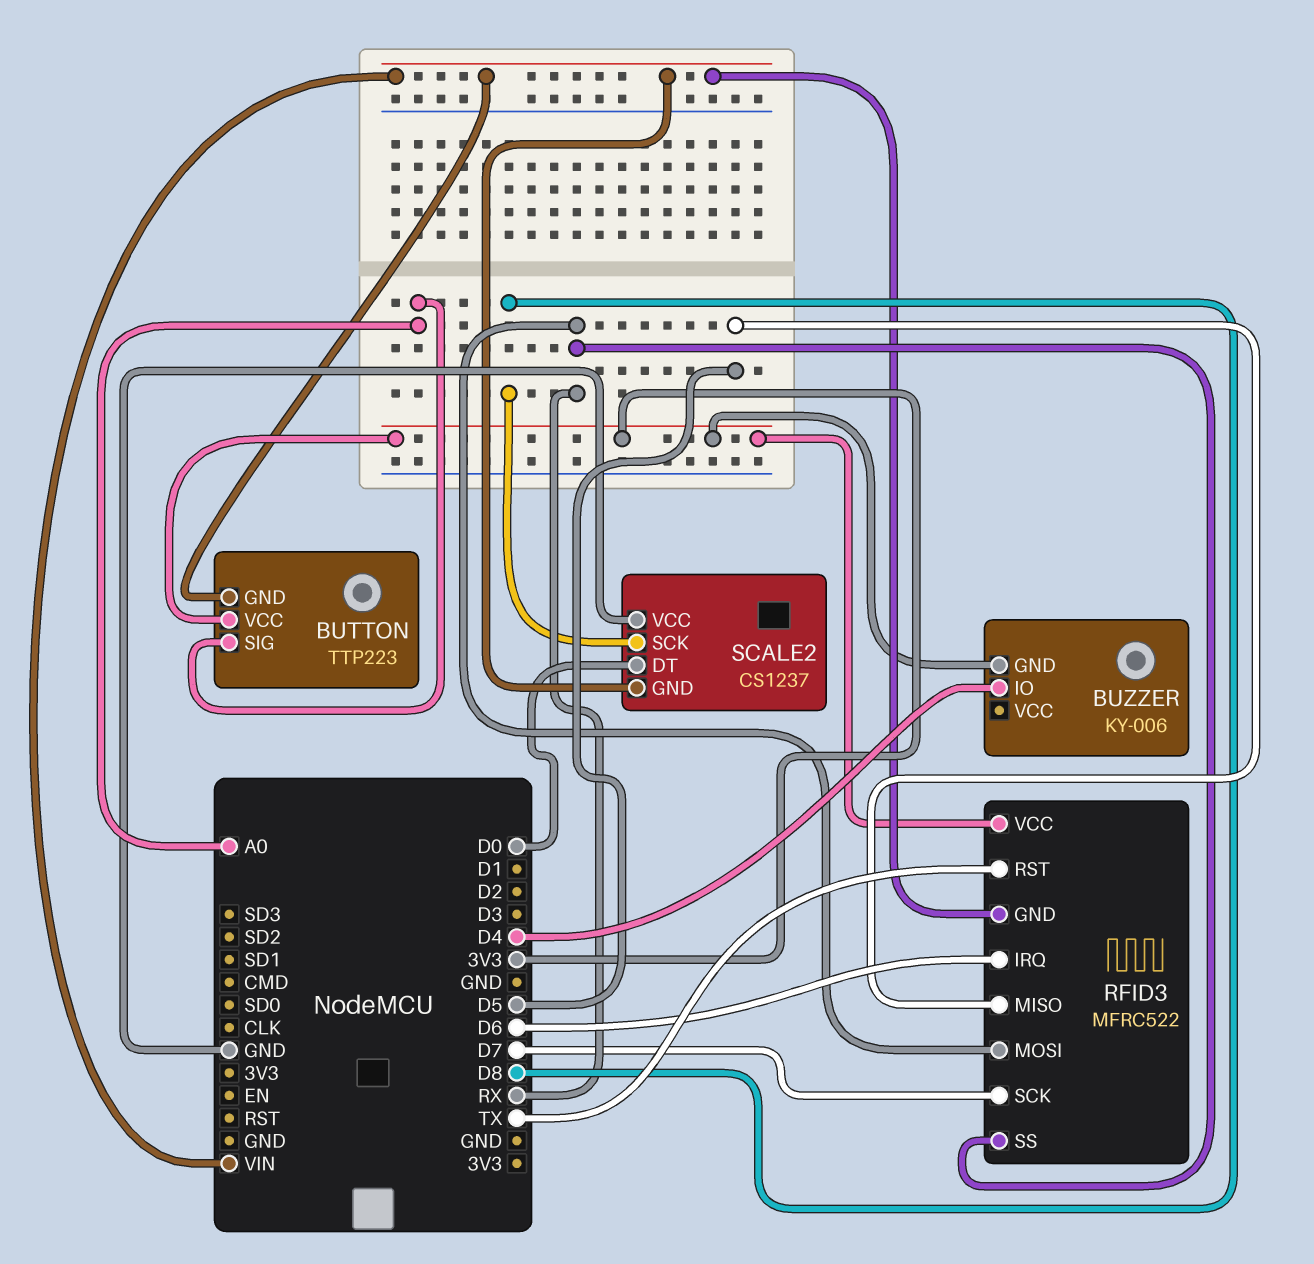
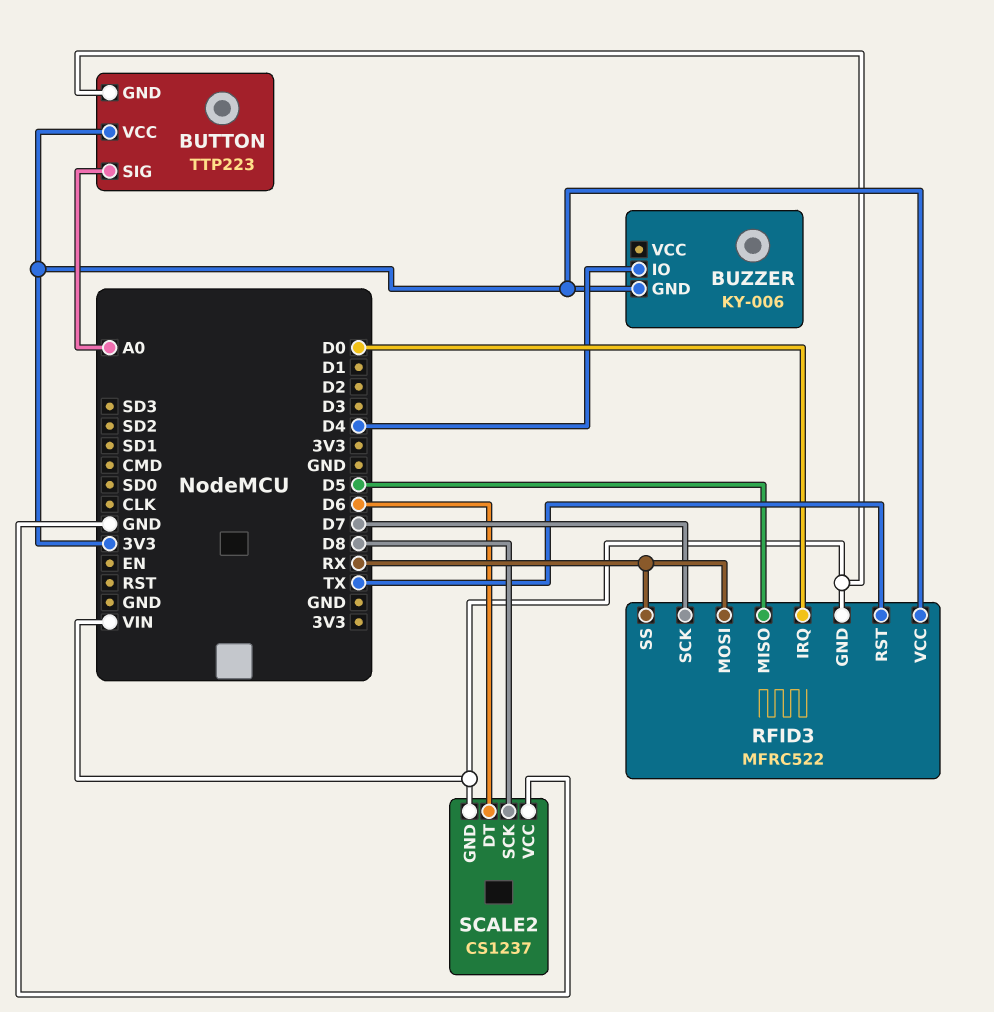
RFID3 pin IRQ: D6 -> D0
SCALE2 pin DT: D0 -> D6

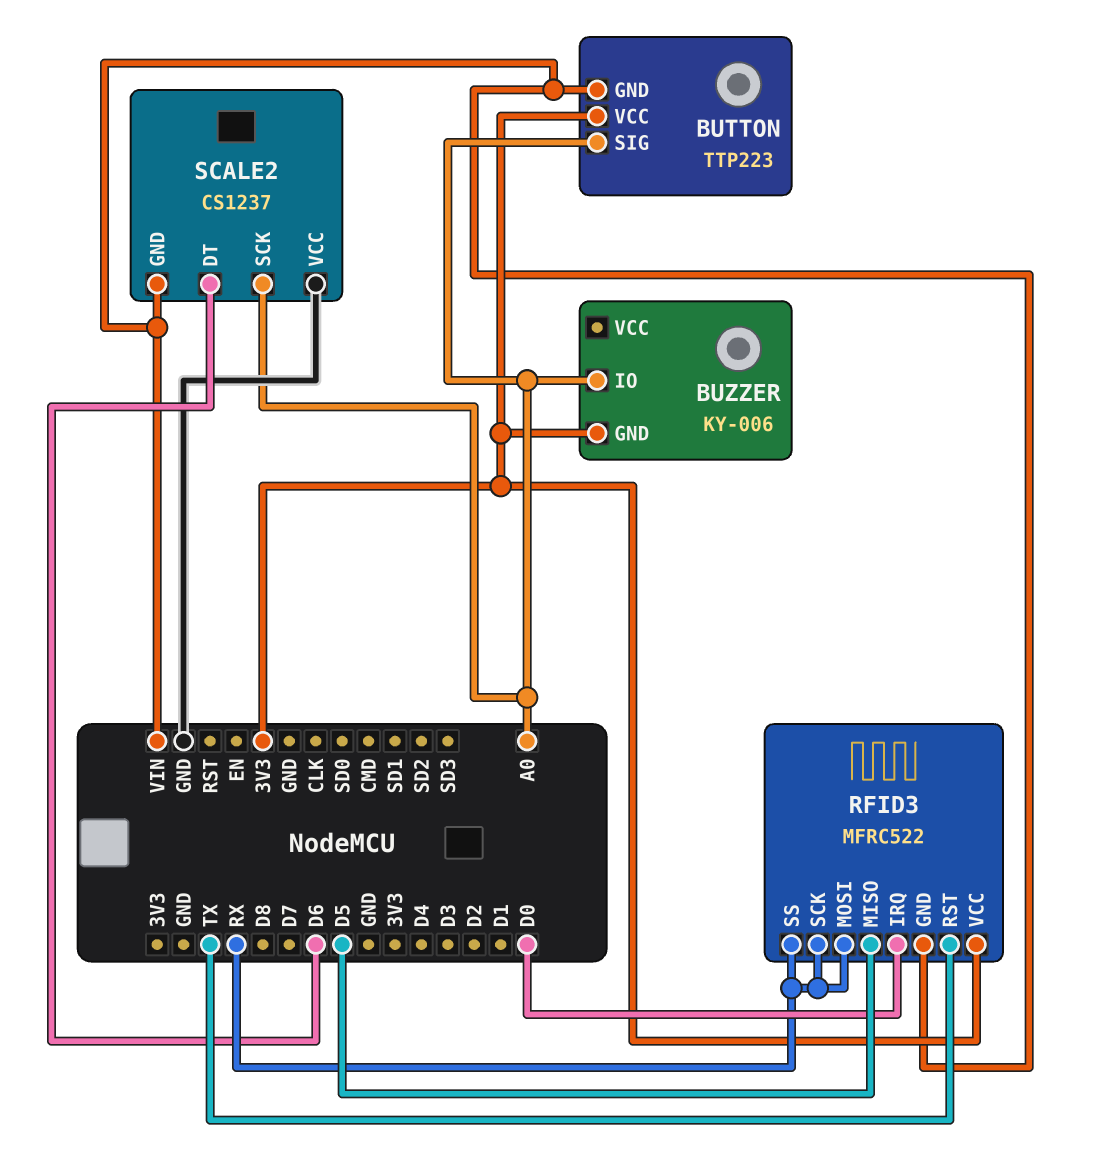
BUZZER pin IO: D4 -> A0
RFID3 pin SCK: D7 -> RX
SCALE2 pin SCK: D8 -> A0

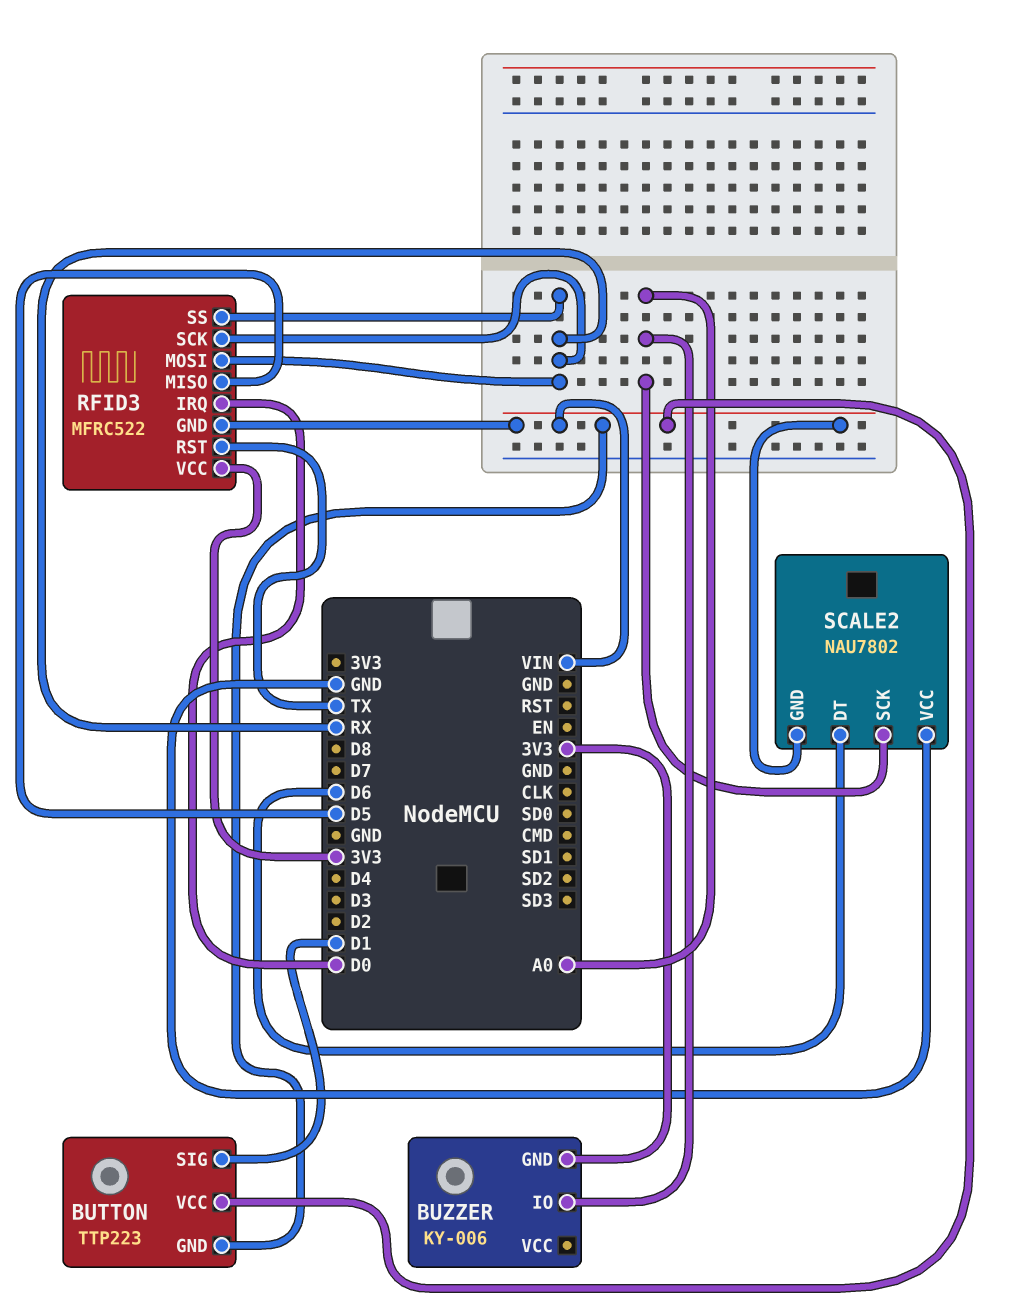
BUTTON pin SIG: A0 -> D1
BUTTON pin VCC: 3V3 -> VIN
SCALE2: CS1237 -> NAU7802

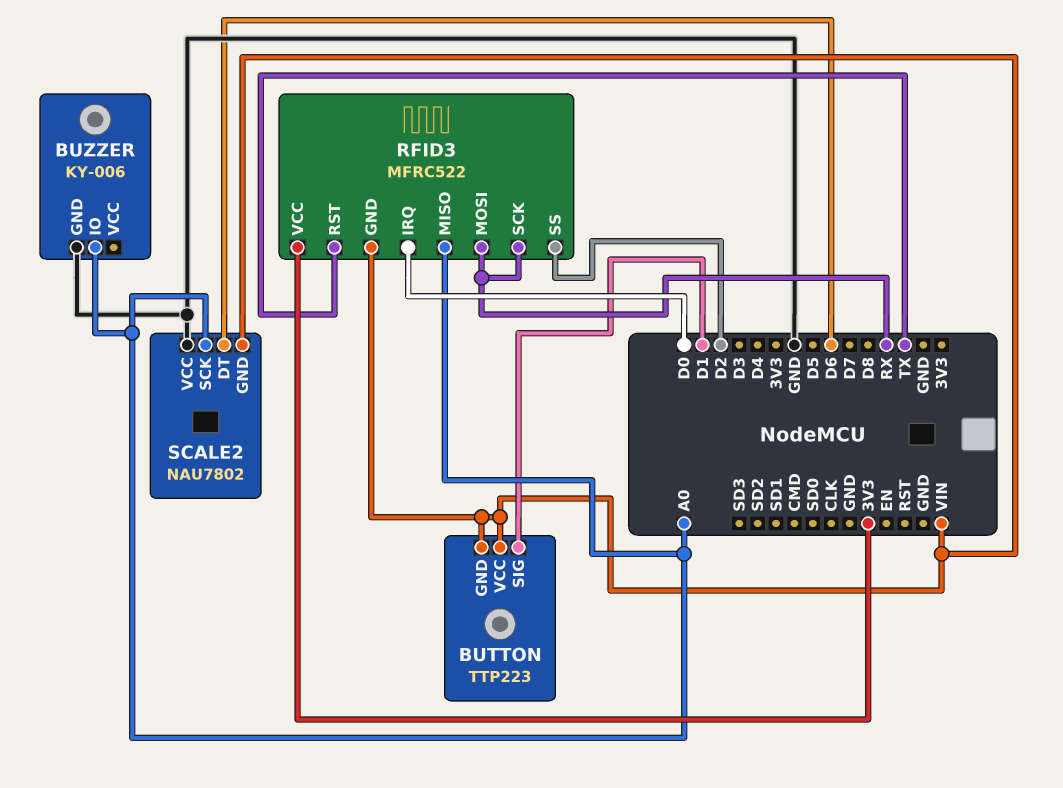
BUZZER pin GND: 3V3 -> GND
RFID3 pin MISO: D5 -> A0
RFID3 pin SS: RX -> D2

